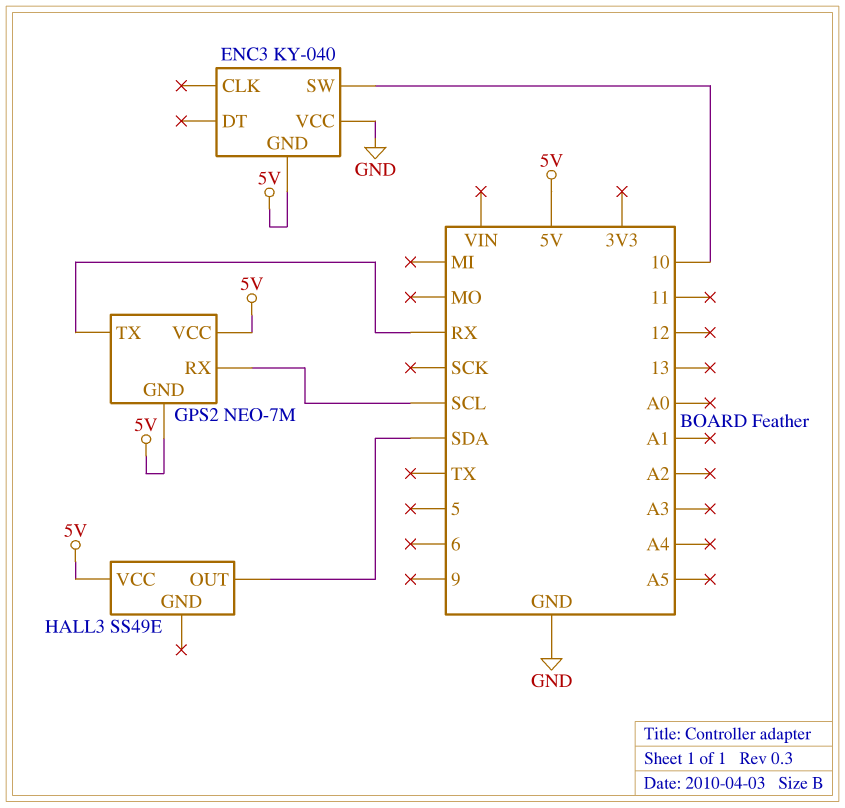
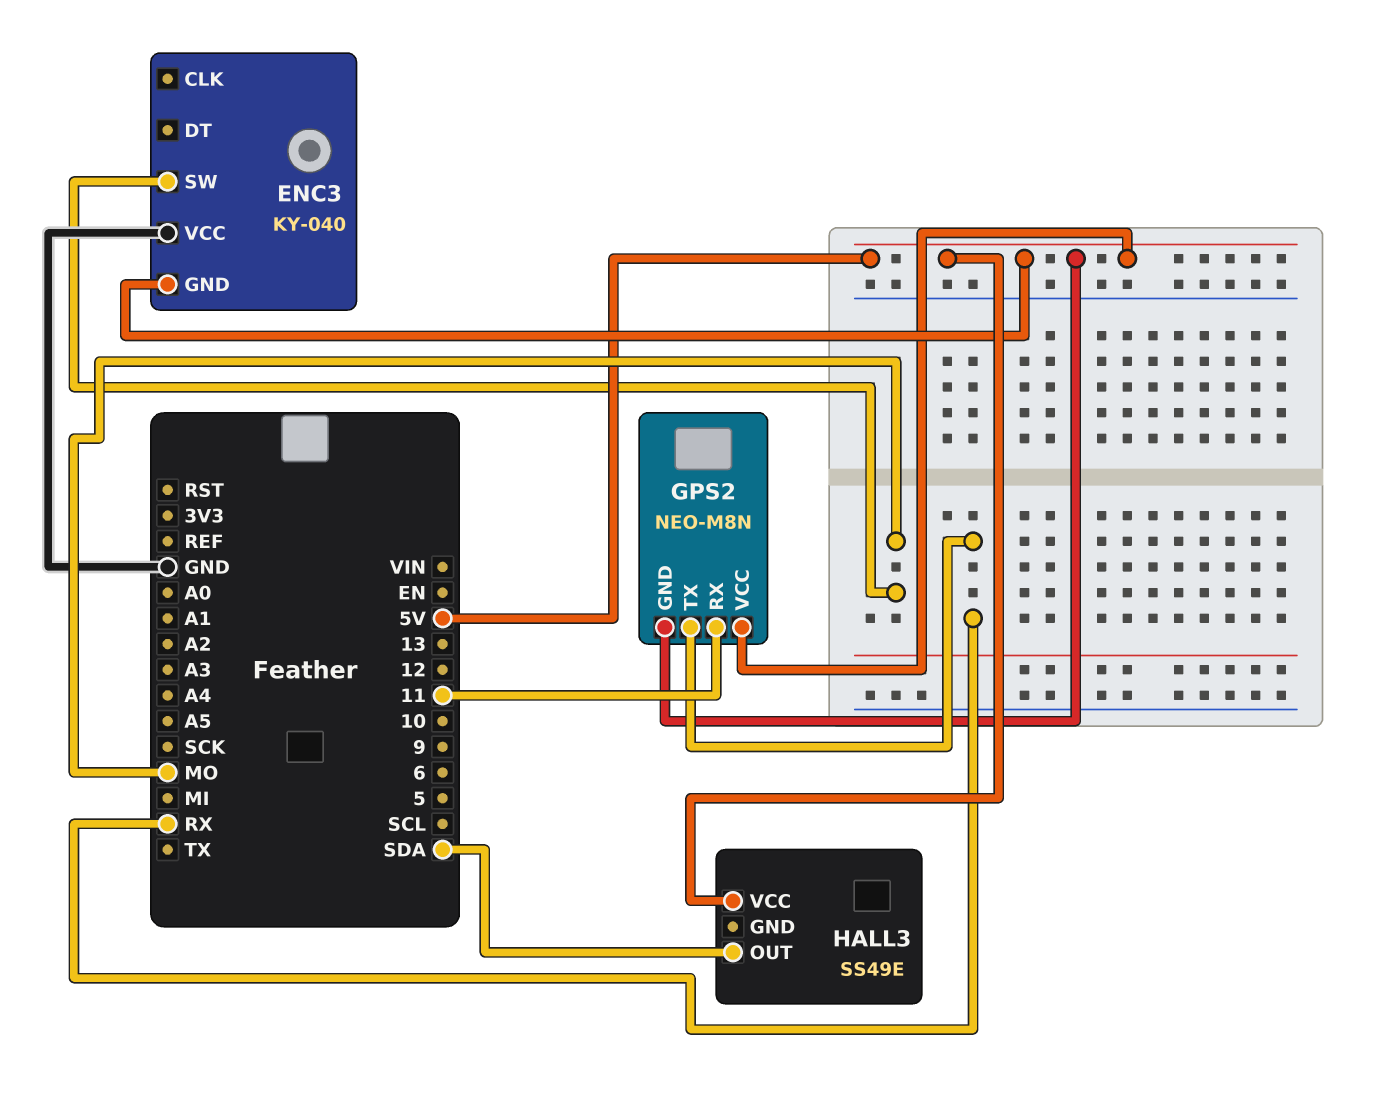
ENC3 pin SW: 10 -> MO
GPS2: NEO-7M -> NEO-M8N
GPS2 pin RX: SCL -> 11

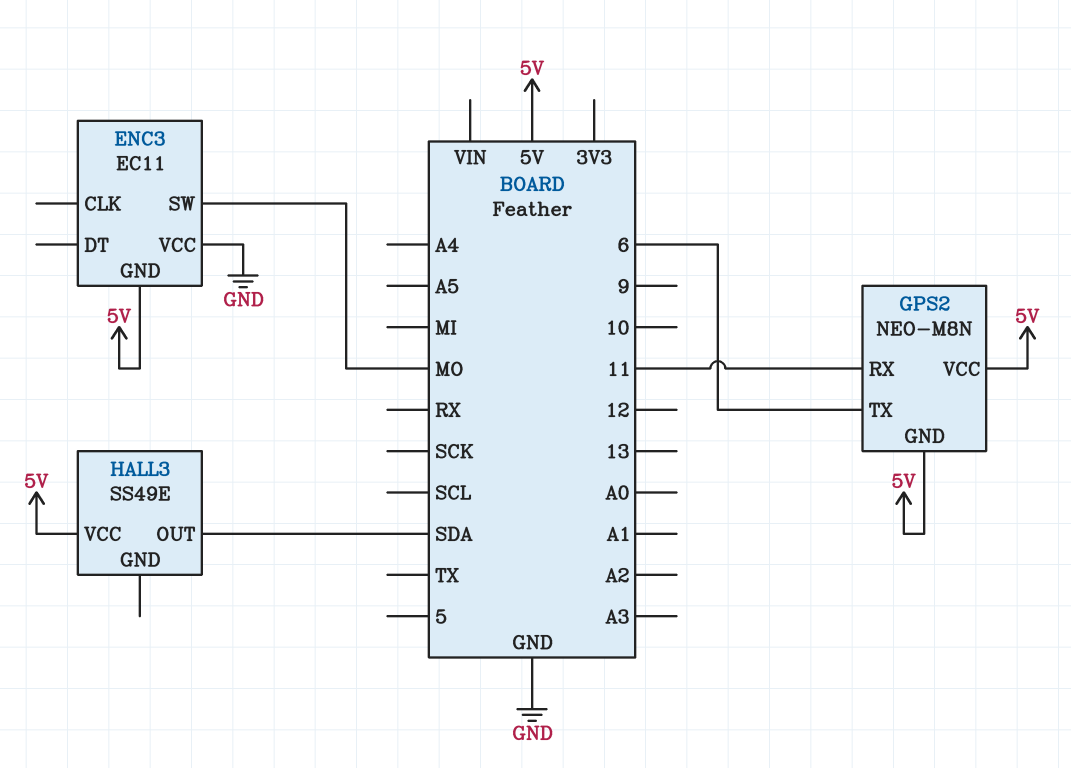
ENC3: KY-040 -> EC11
GPS2 pin TX: RX -> 6

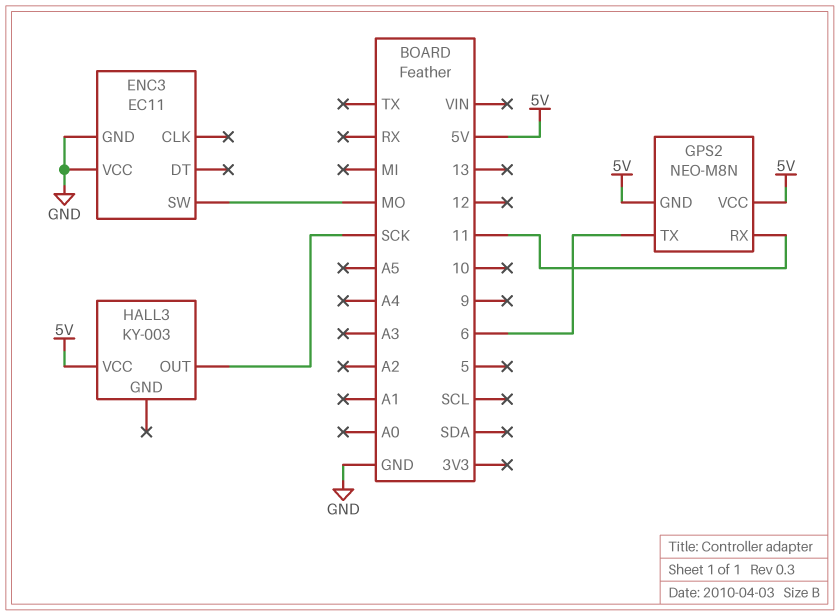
ENC3 pin GND: 5V -> GND
HALL3: SS49E -> KY-003
HALL3 pin OUT: SDA -> SCK

